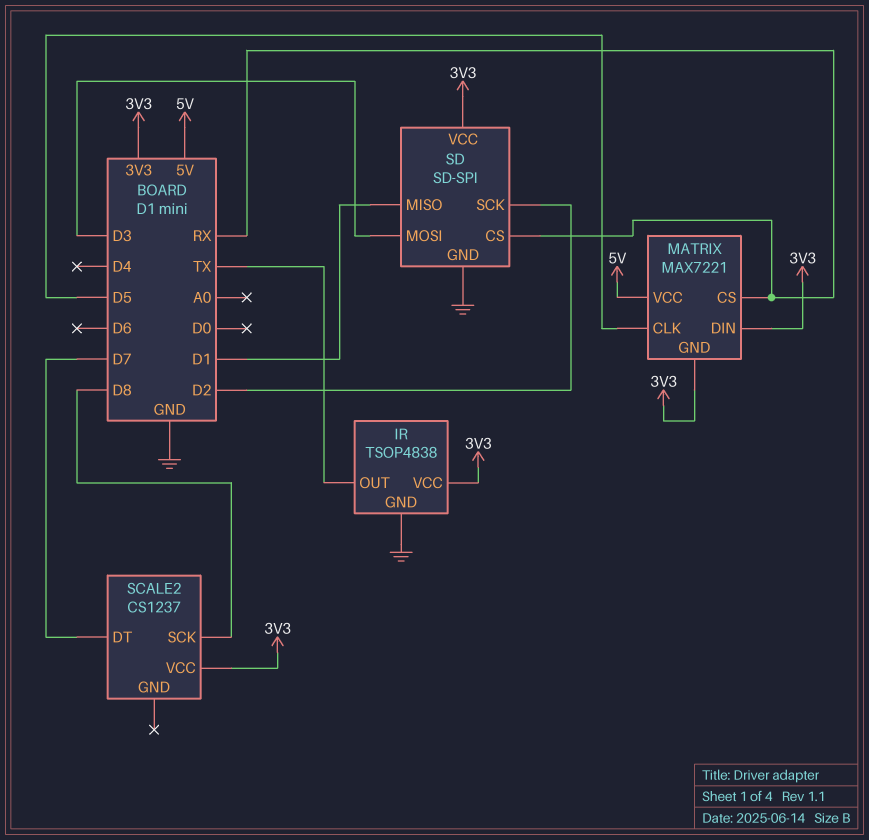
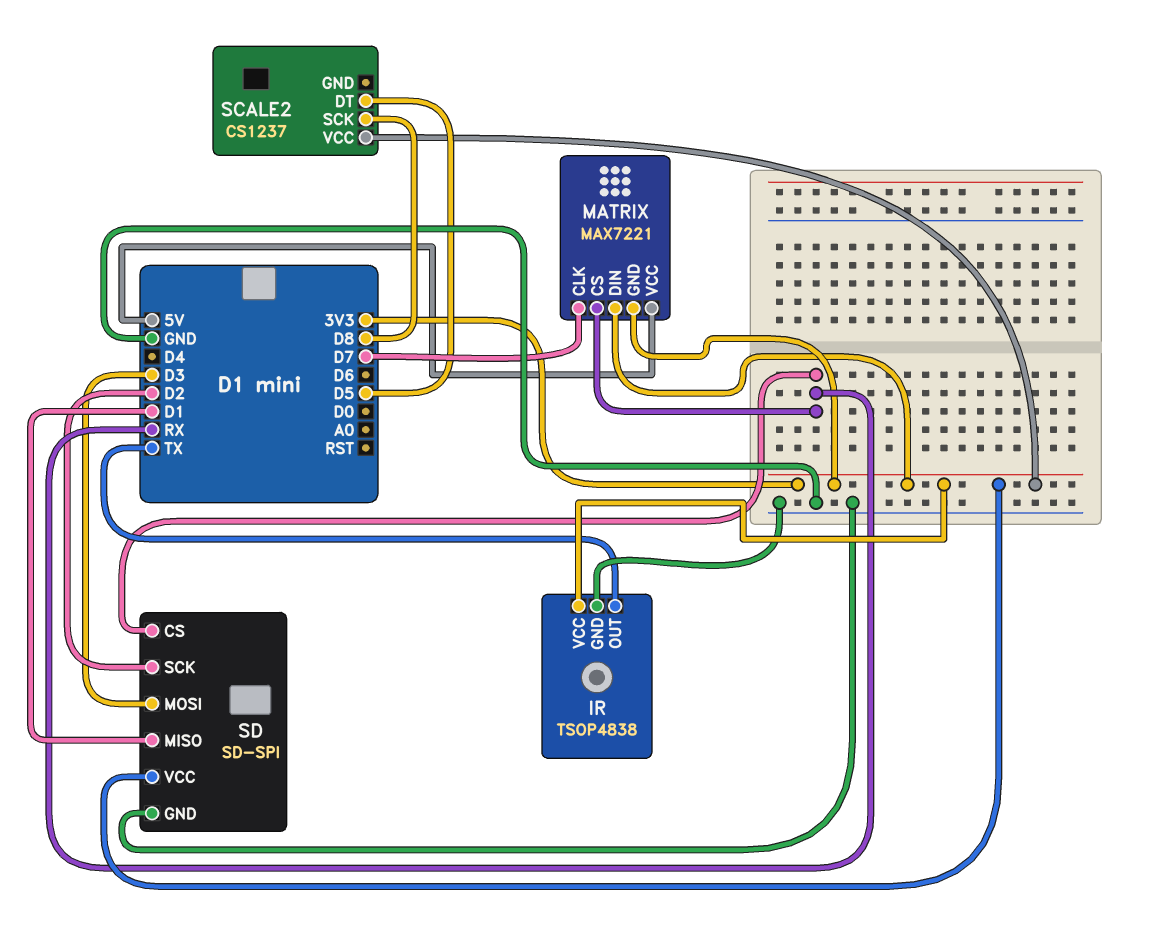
MATRIX pin CLK: D5 -> D7
SCALE2 pin DT: D7 -> D5

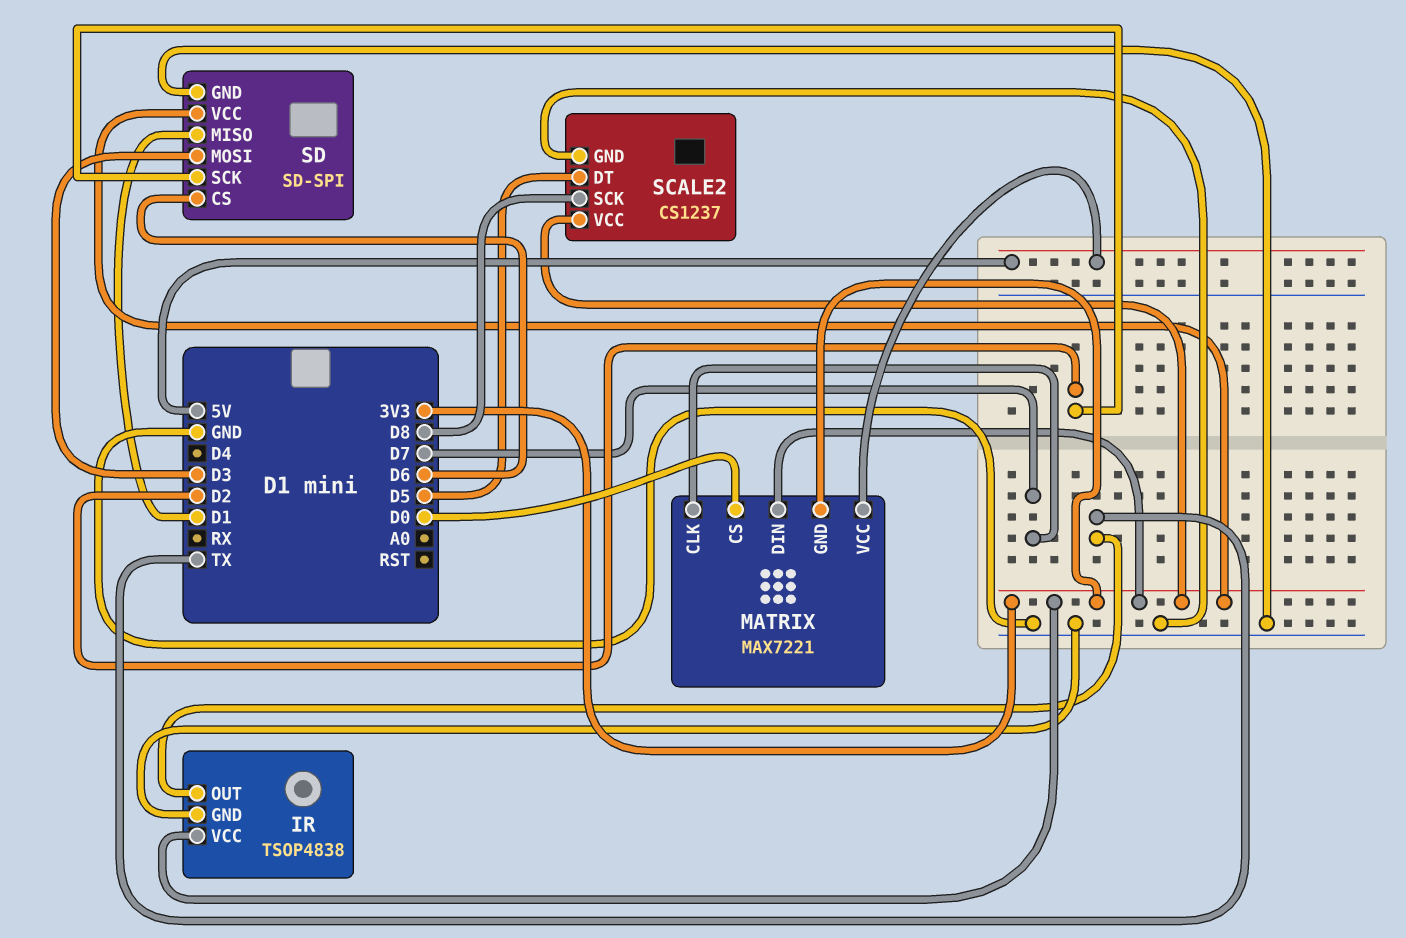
MATRIX pin CS: RX -> D0
SCALE2 pin GND: none -> GND
SD pin CS: RX -> D6

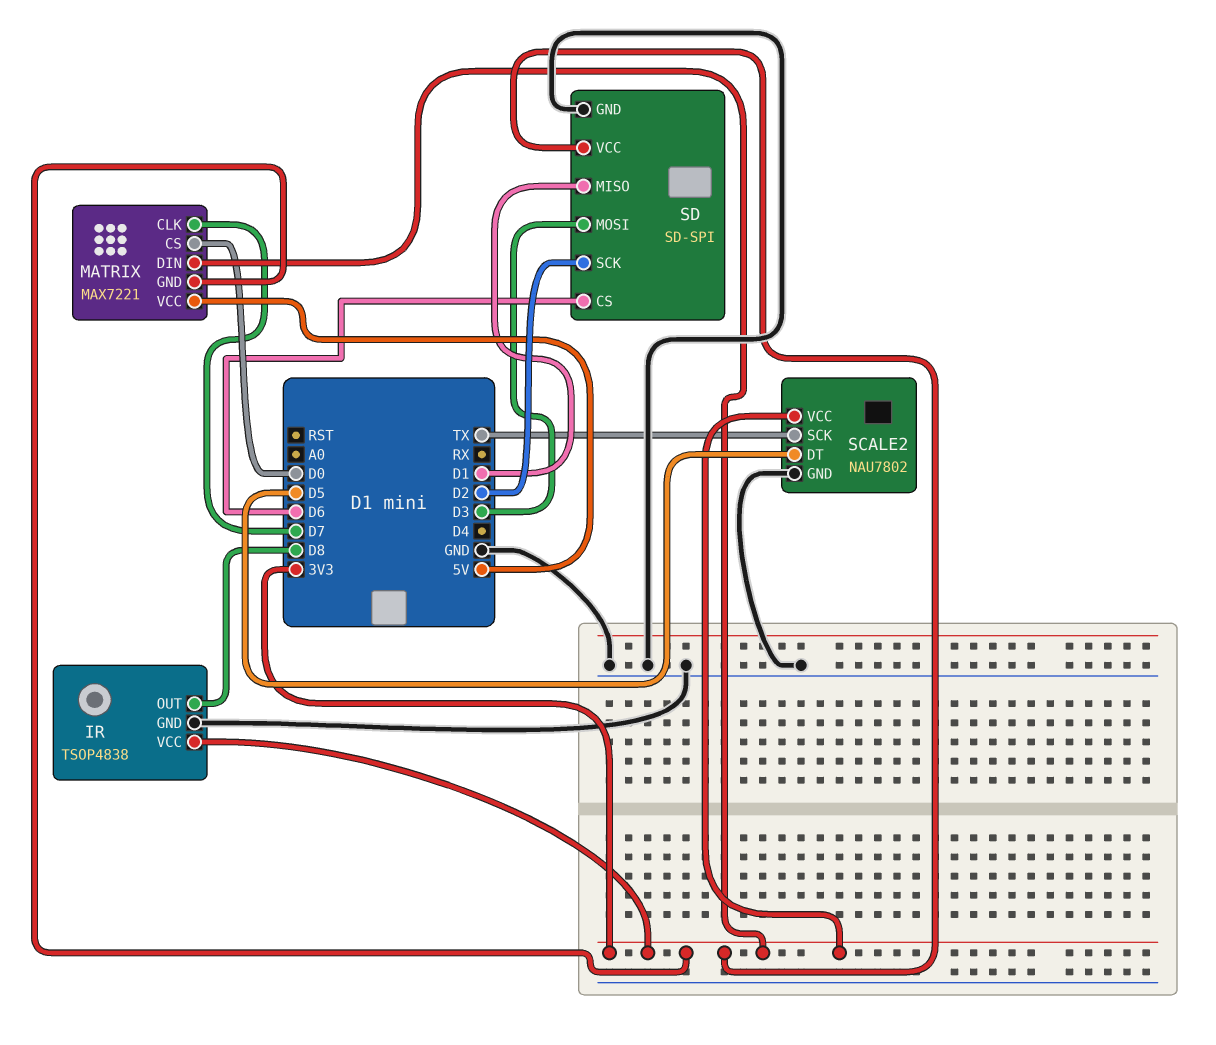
IR pin OUT: TX -> D8
SCALE2: CS1237 -> NAU7802
SCALE2 pin SCK: D8 -> TX

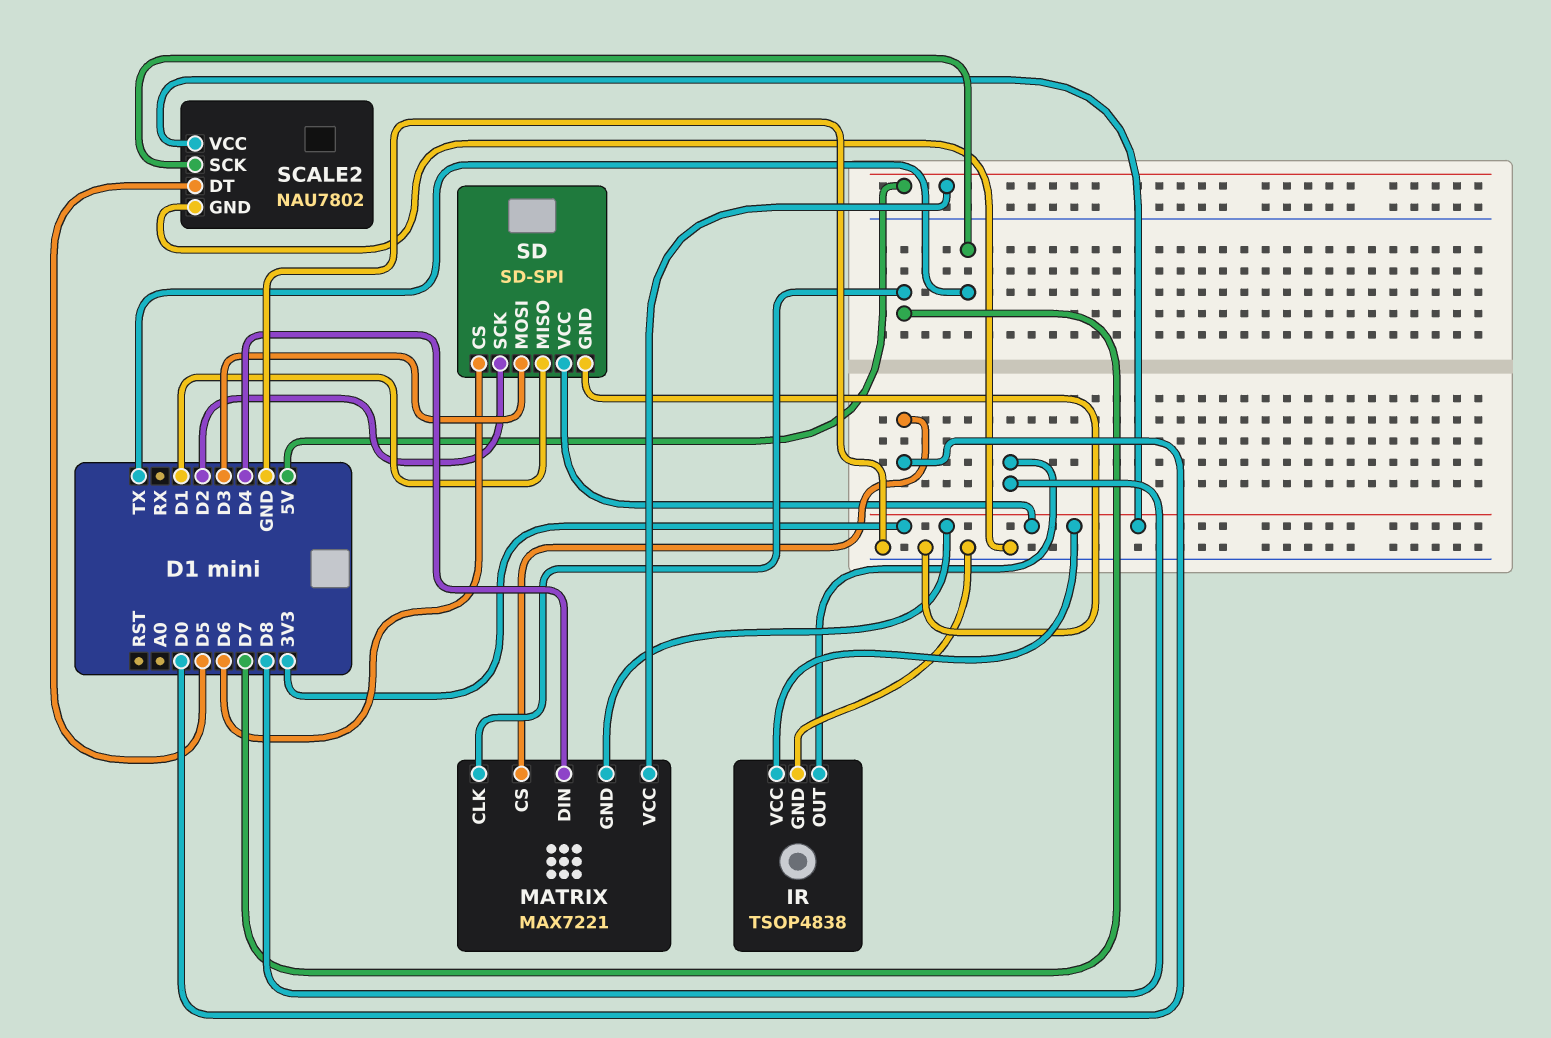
MATRIX pin DIN: 3V3 -> D4

